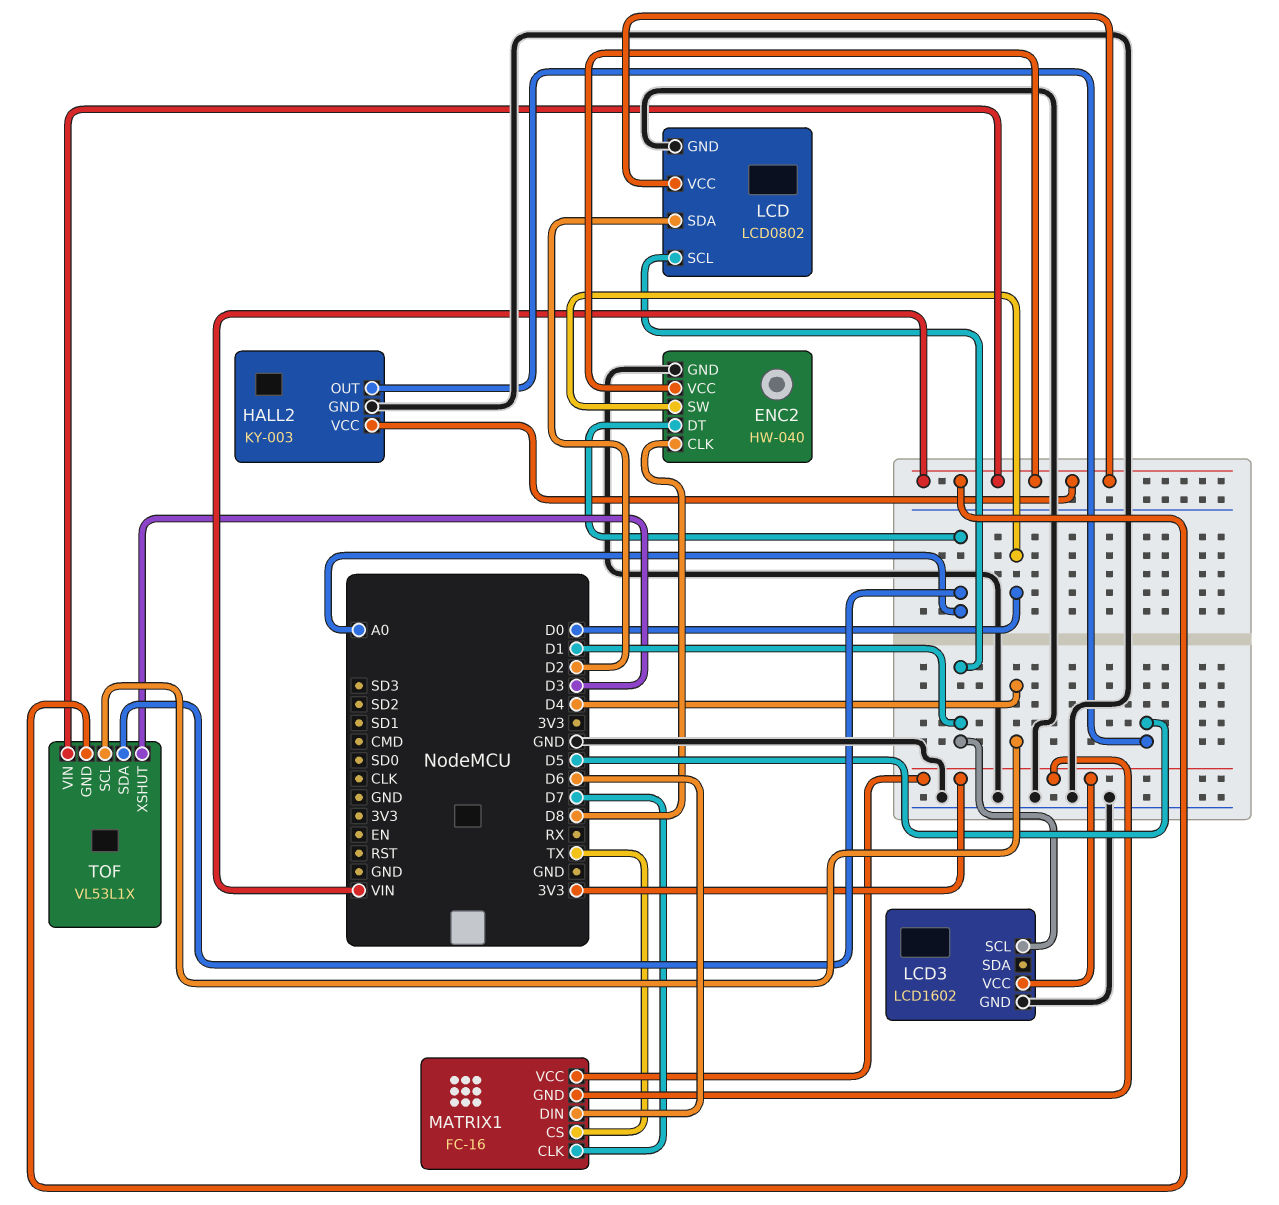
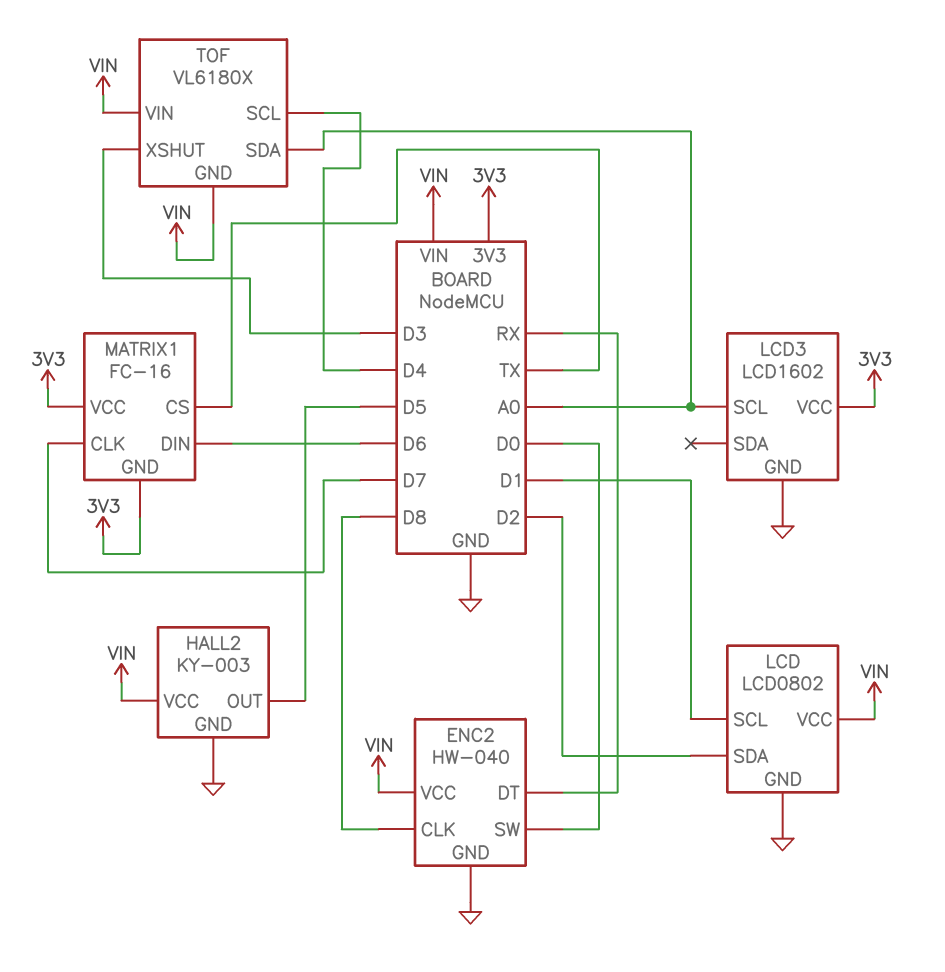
ENC2 pin DT: A0 -> RX
LCD3 pin SCL: D1 -> A0
TOF: VL53L1X -> VL6180X

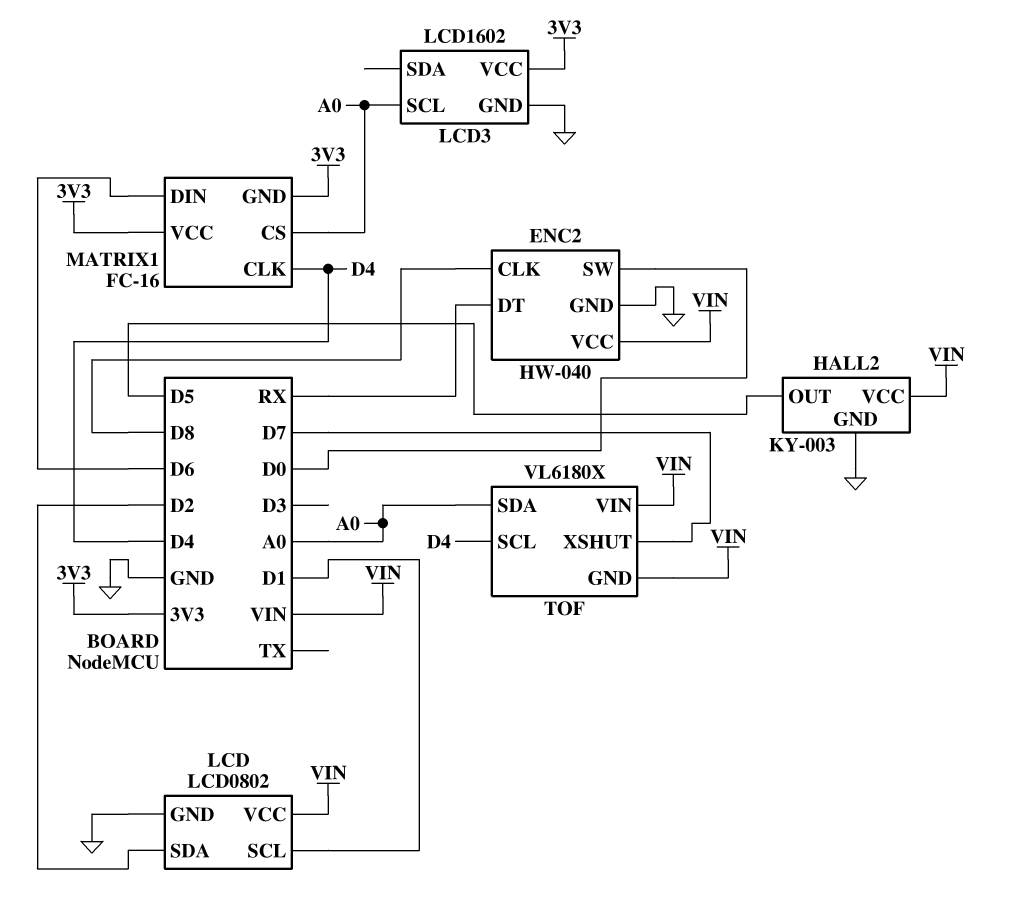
MATRIX1 pin CLK: D7 -> D4
MATRIX1 pin CS: TX -> A0
TOF pin XSHUT: D3 -> D7

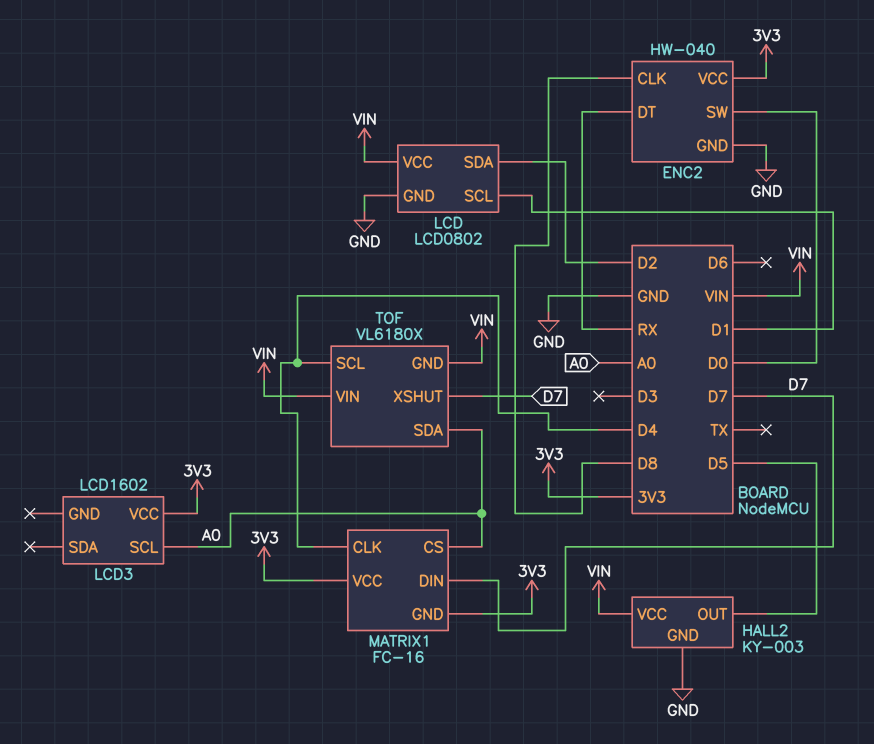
ENC2 pin VCC: VIN -> 3V3
LCD3 pin GND: GND -> none
MATRIX1 pin DIN: D6 -> D7

